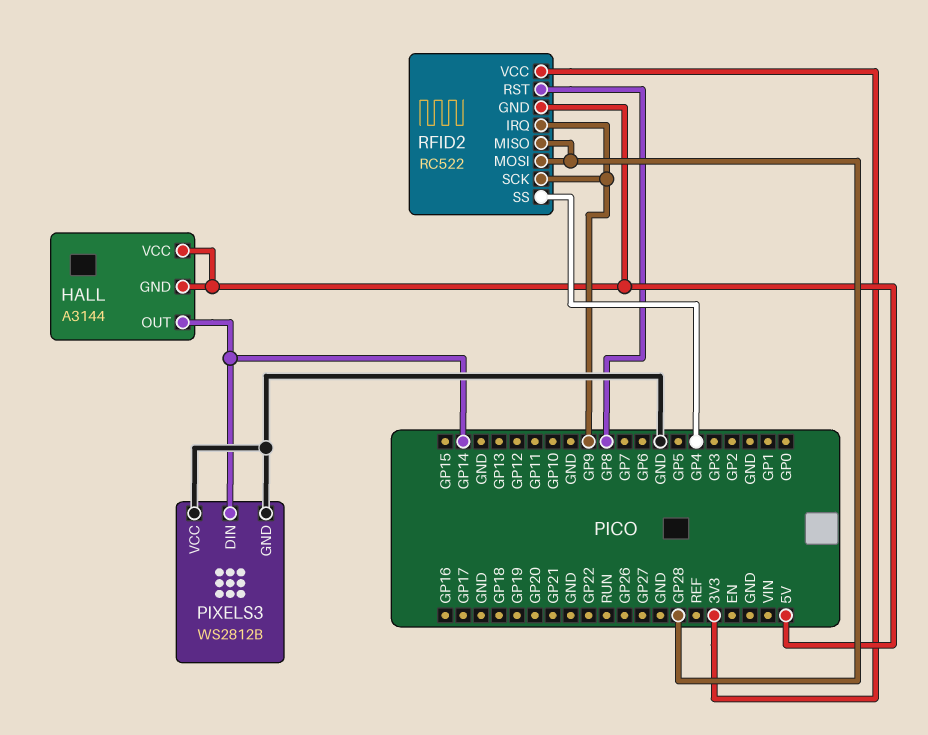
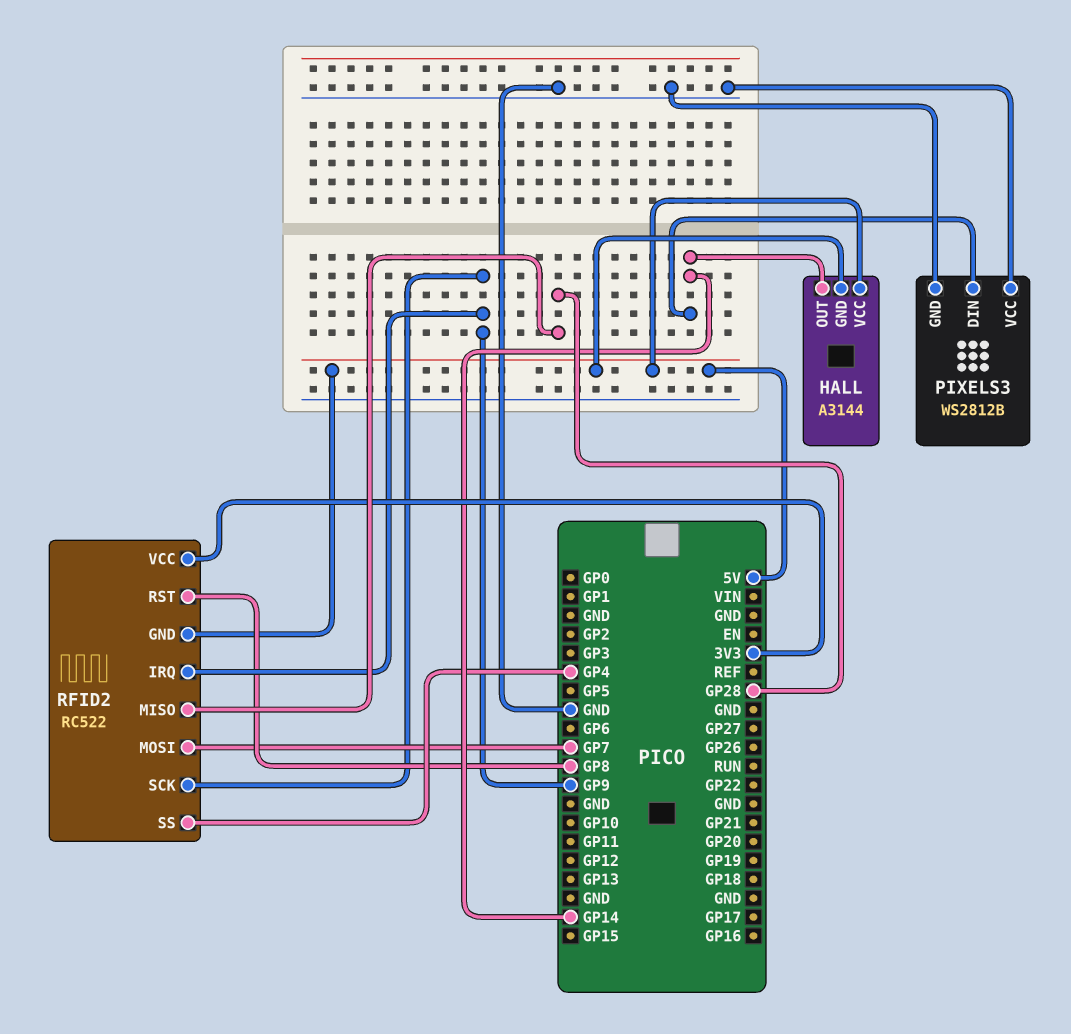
RFID2 pin MOSI: GP28 -> GP7

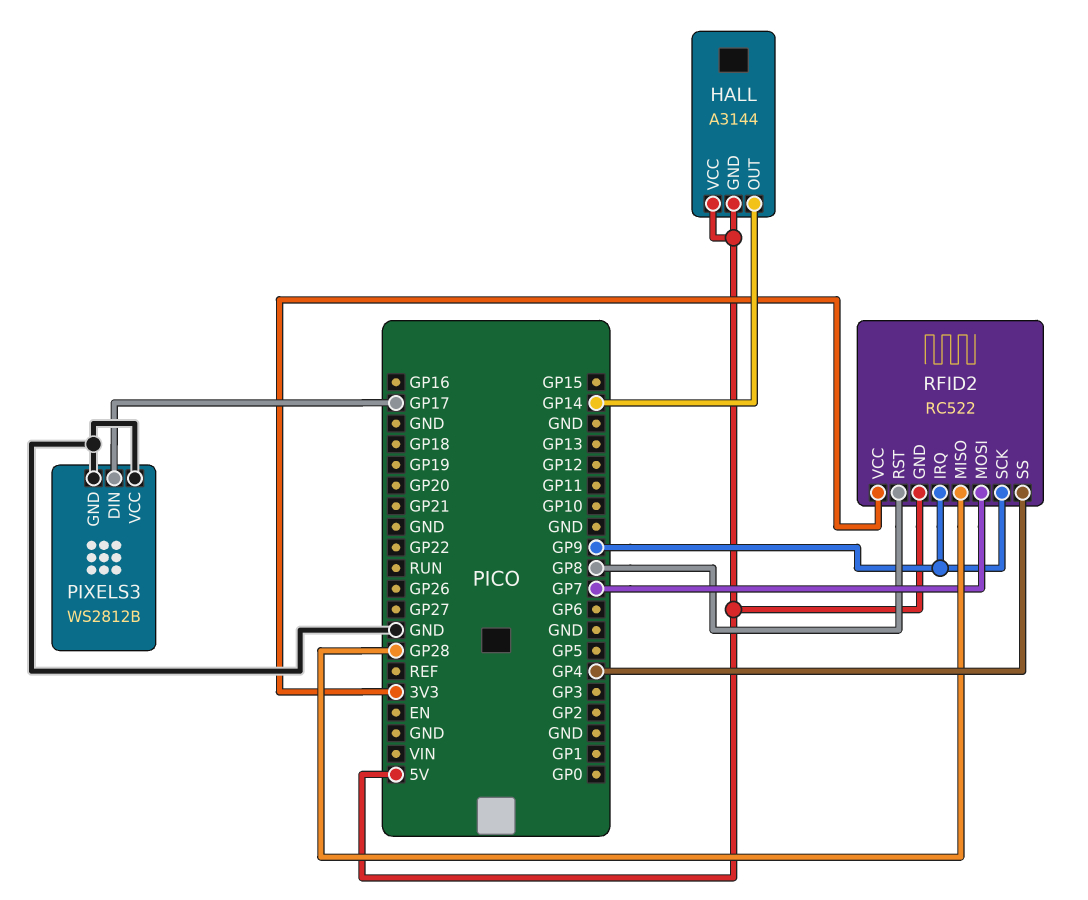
PIXELS3 pin DIN: GP14 -> GP17

